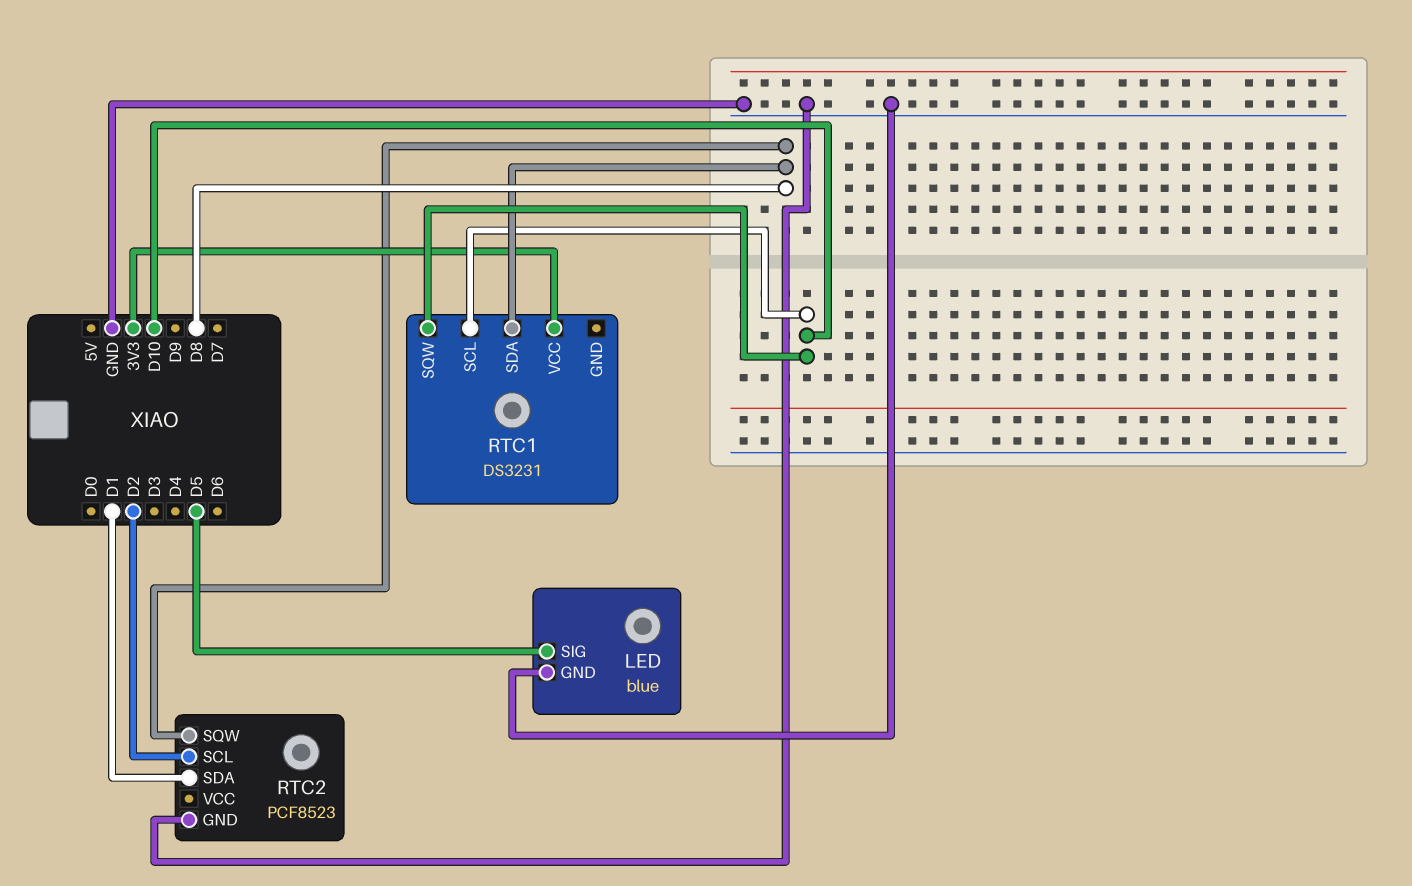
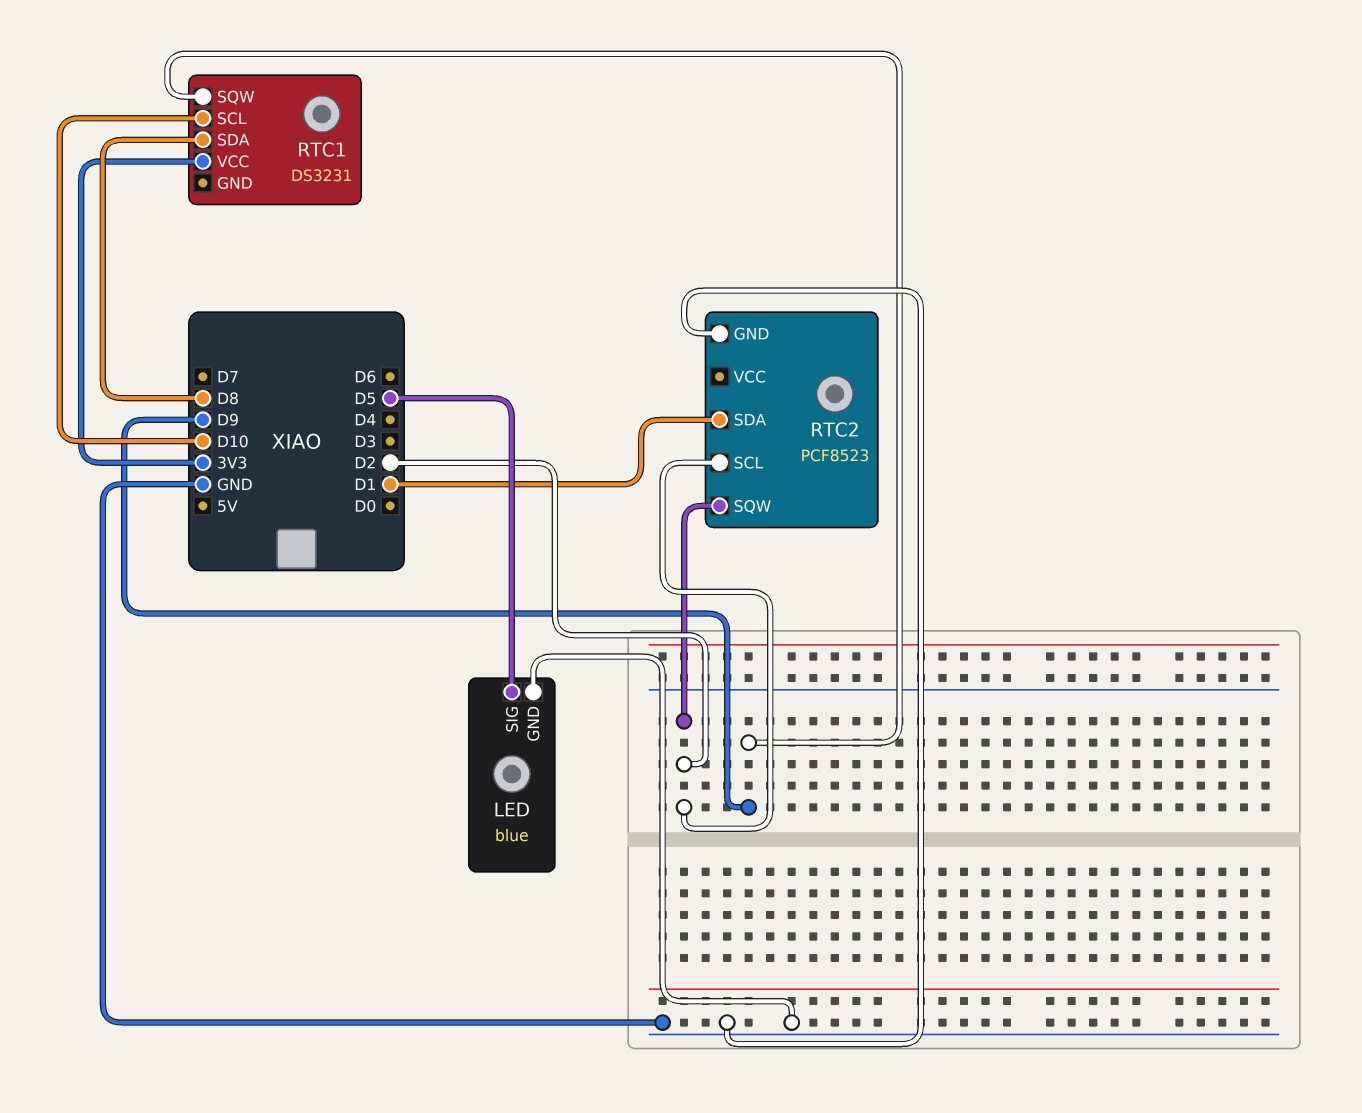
RTC1 pin SQW: D10 -> D9
RTC2 pin SQW: D8 -> D2

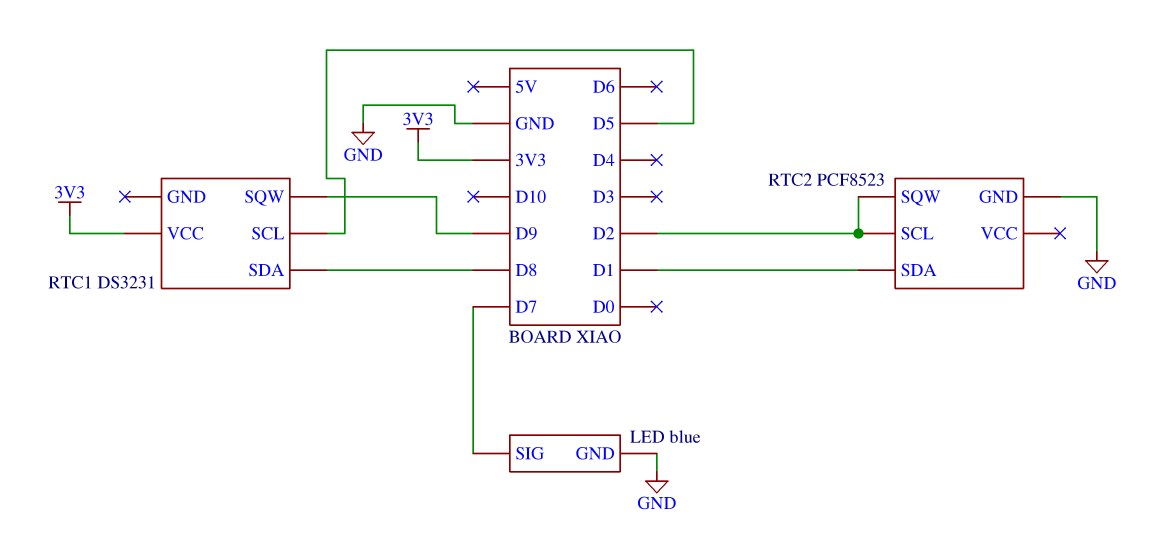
LED pin SIG: D5 -> D7
RTC1 pin SCL: D10 -> D5

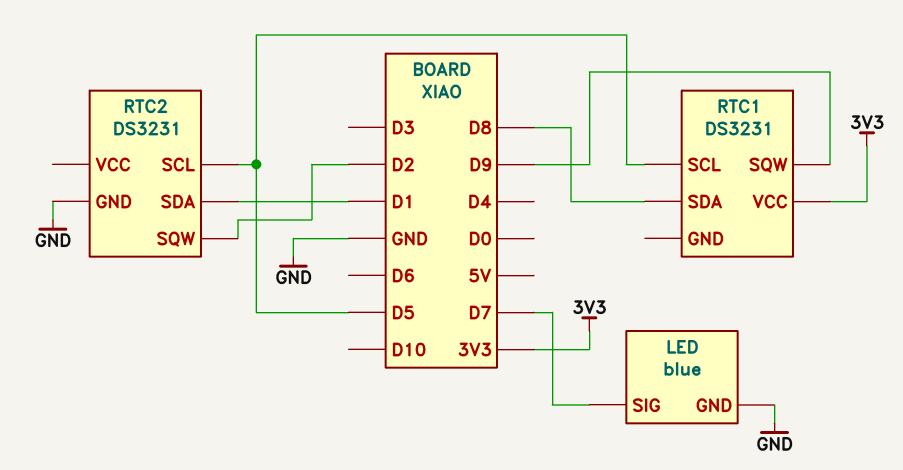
RTC2: PCF8523 -> DS3231
RTC2 pin SCL: D2 -> D5

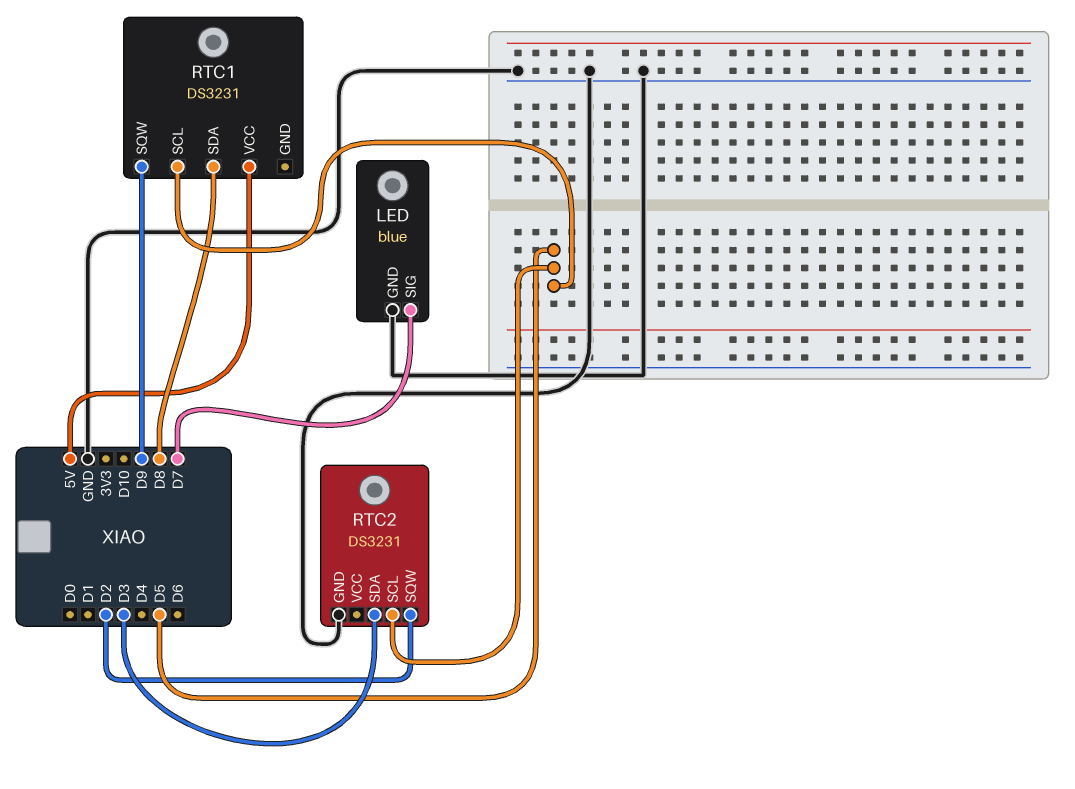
RTC1 pin VCC: 3V3 -> 5V
RTC2 pin SDA: D1 -> D3

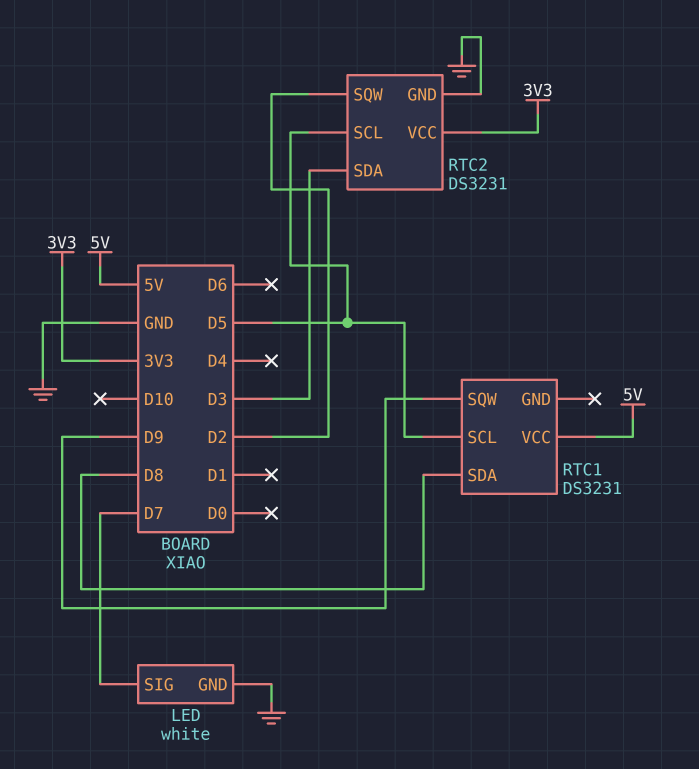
LED: blue -> white
RTC2 pin VCC: none -> 3V3

